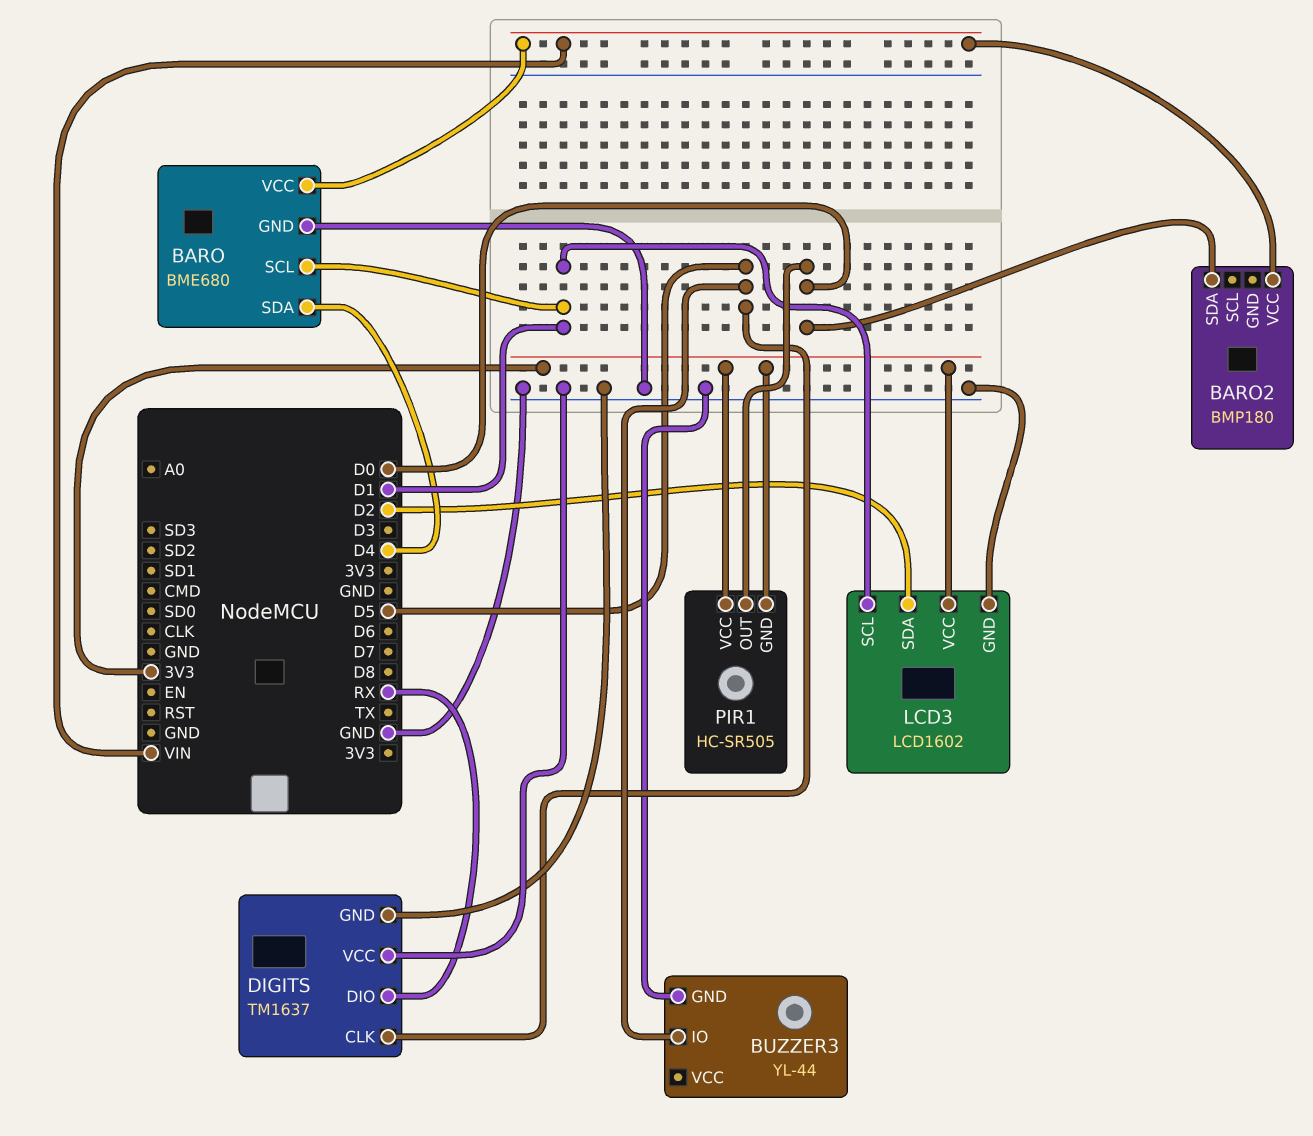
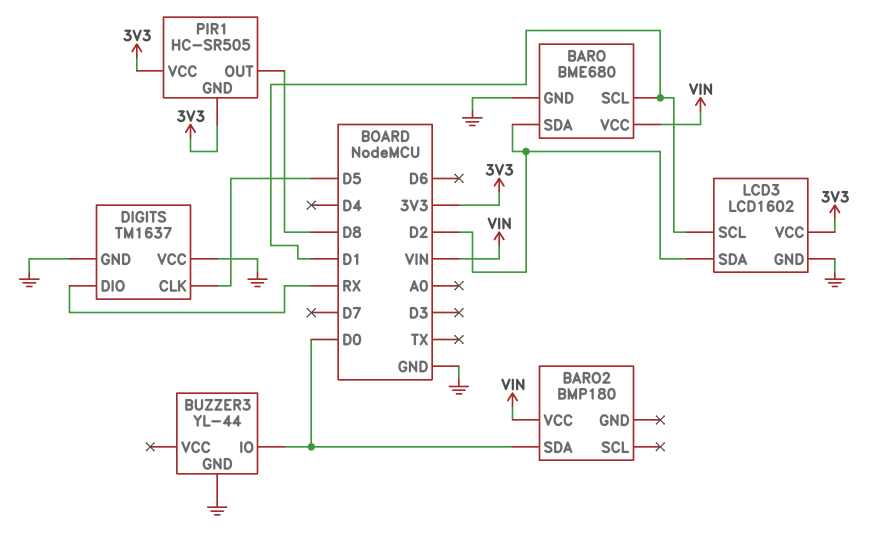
BARO pin SDA: D4 -> D2
BUZZER3 pin IO: D5 -> D0
PIR1 pin OUT: D0 -> D8

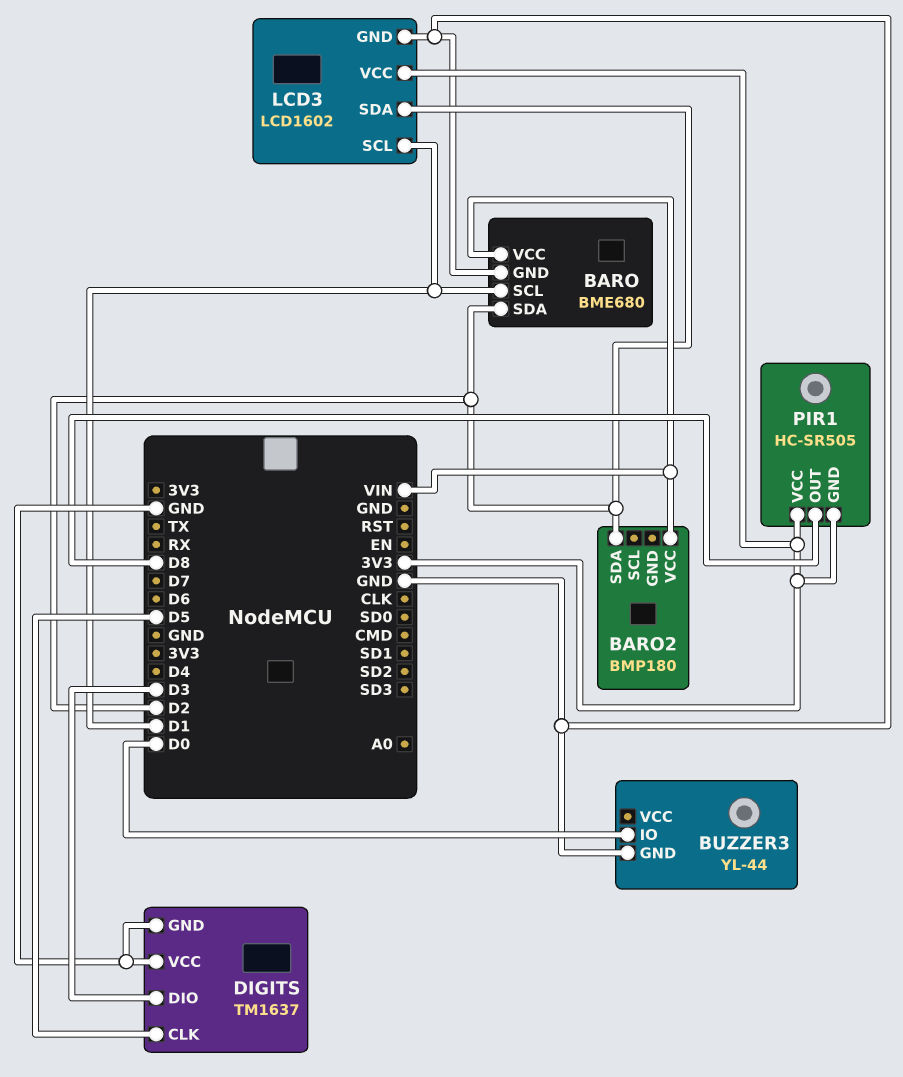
BARO2 pin SDA: D0 -> D2
DIGITS pin DIO: RX -> D3

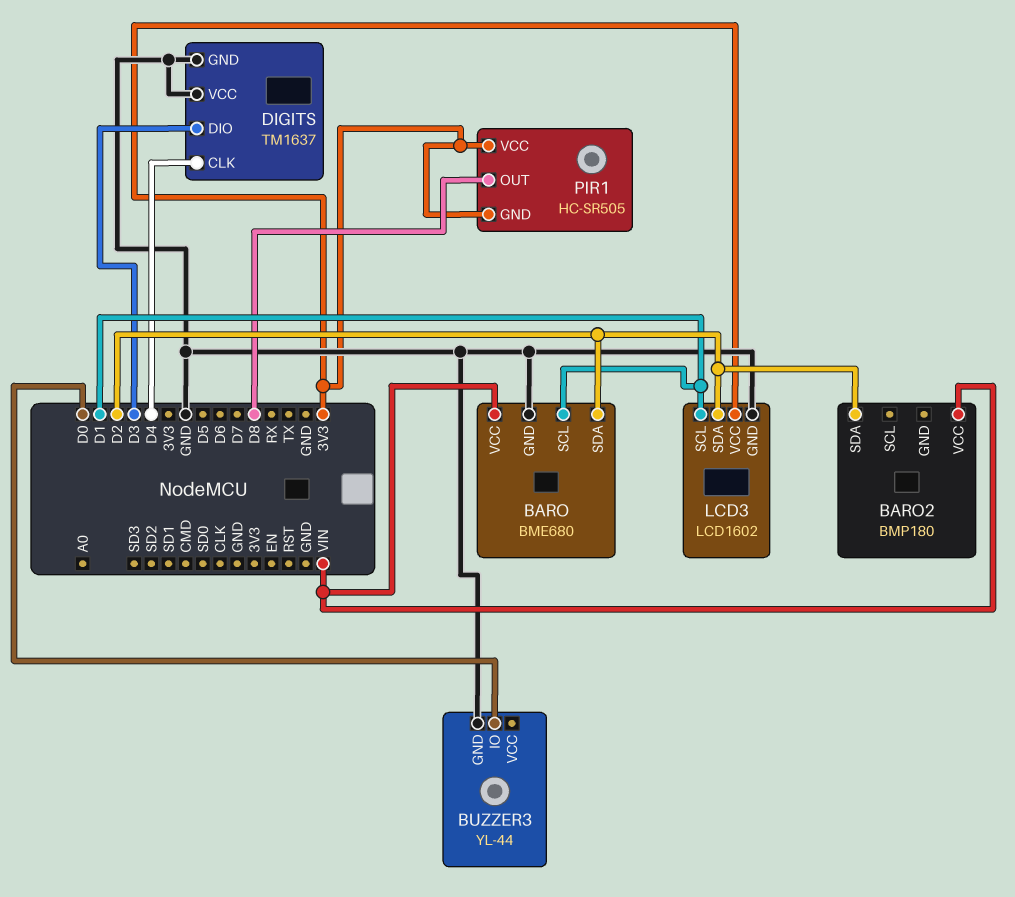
DIGITS pin CLK: D5 -> D4

